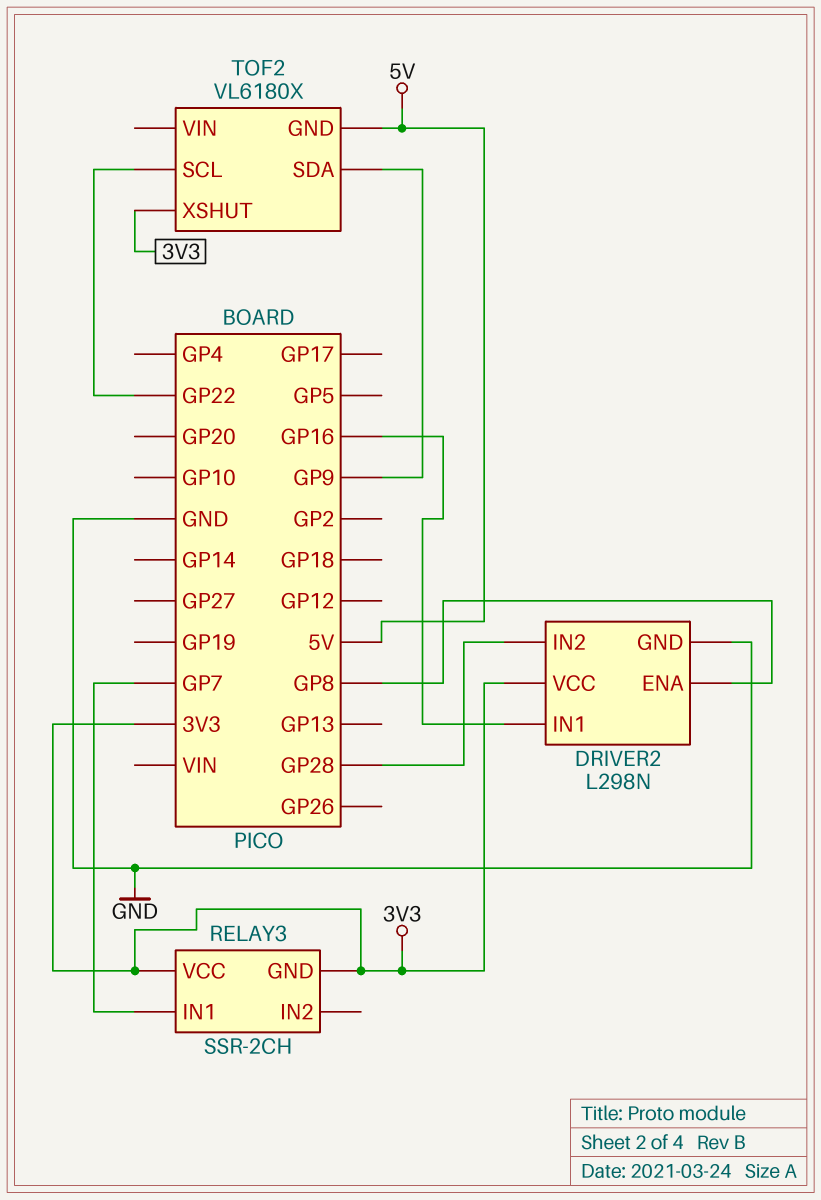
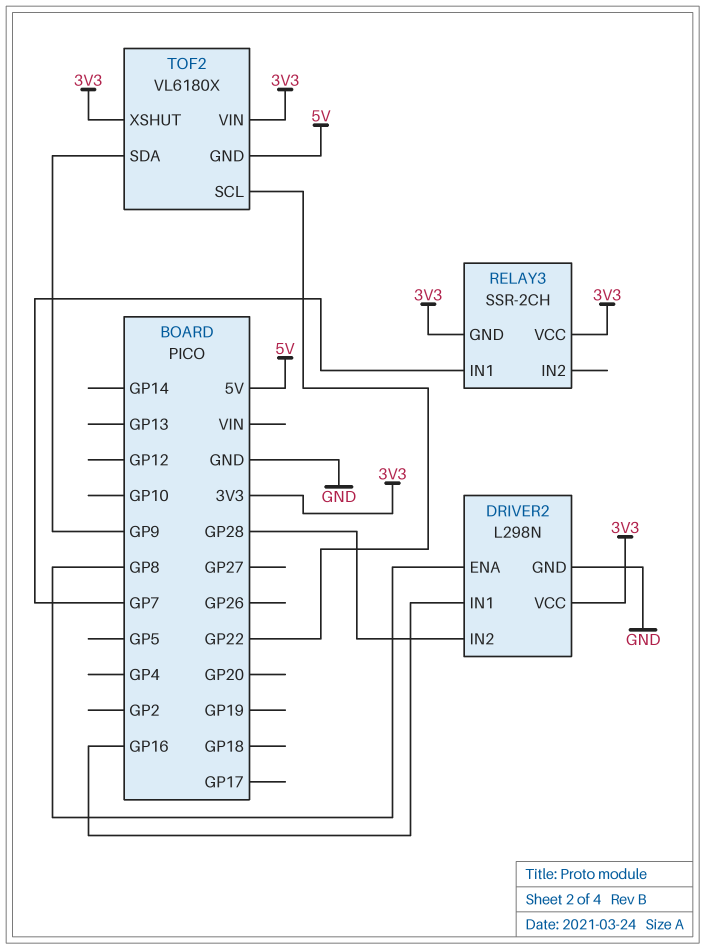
TOF2 pin VIN: none -> 3V3

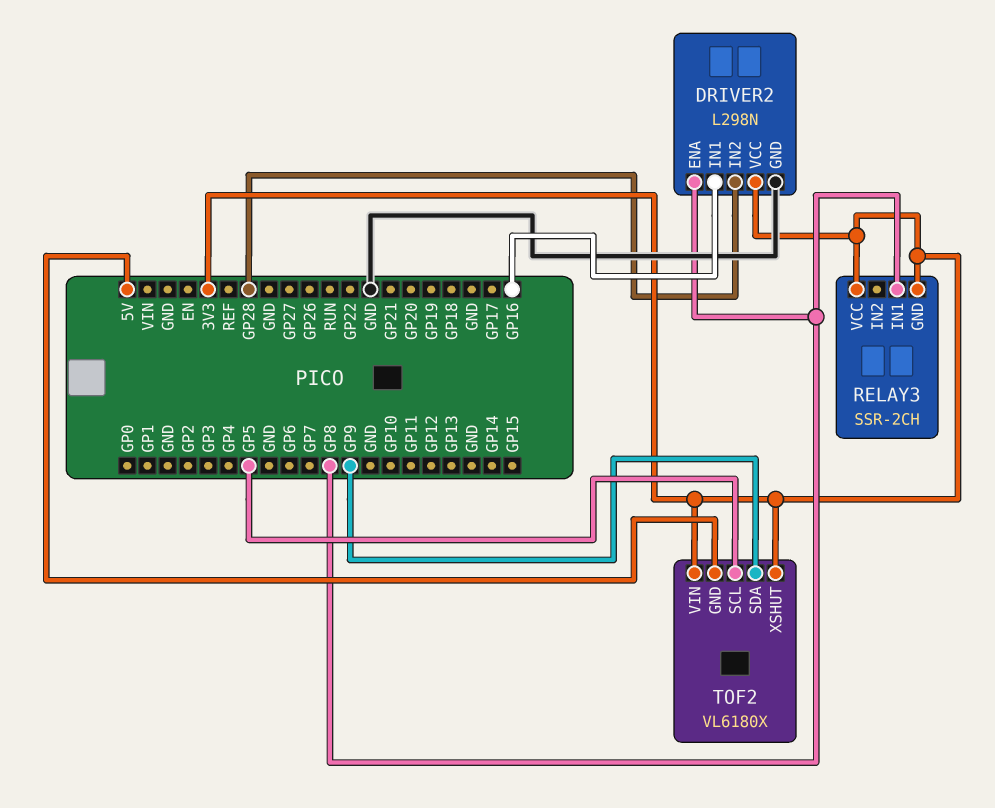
RELAY3 pin IN1: GP7 -> GP8
TOF2 pin SCL: GP22 -> GP5

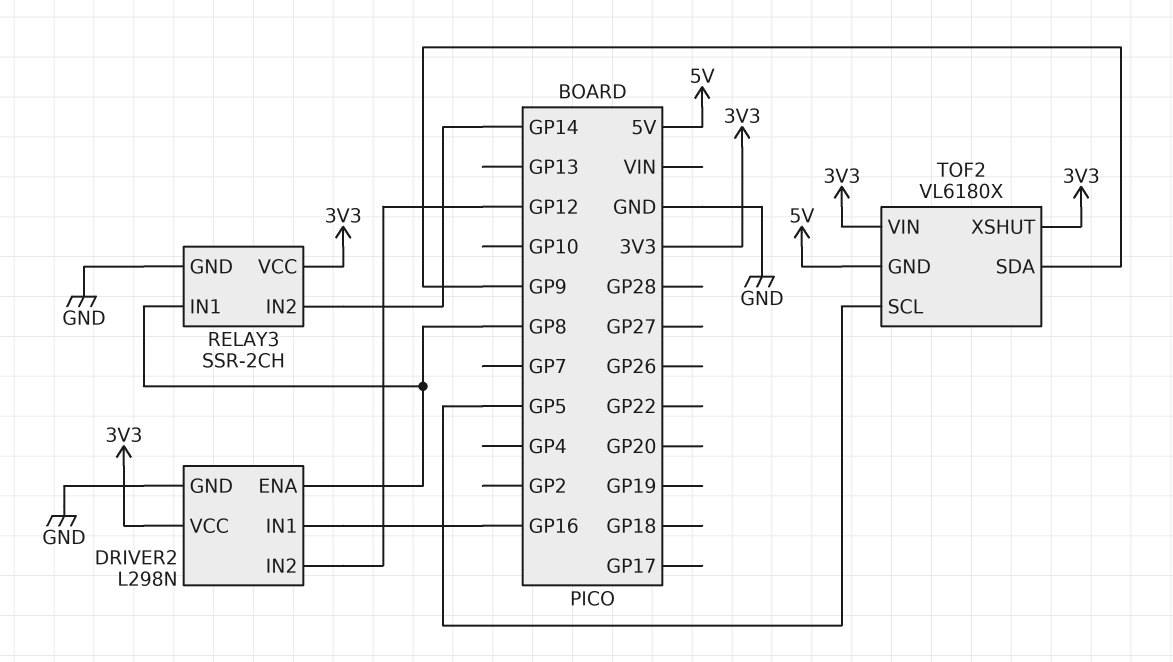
DRIVER2 pin IN2: GP28 -> GP12
RELAY3 pin GND: 3V3 -> GND
RELAY3 pin IN2: none -> GP14

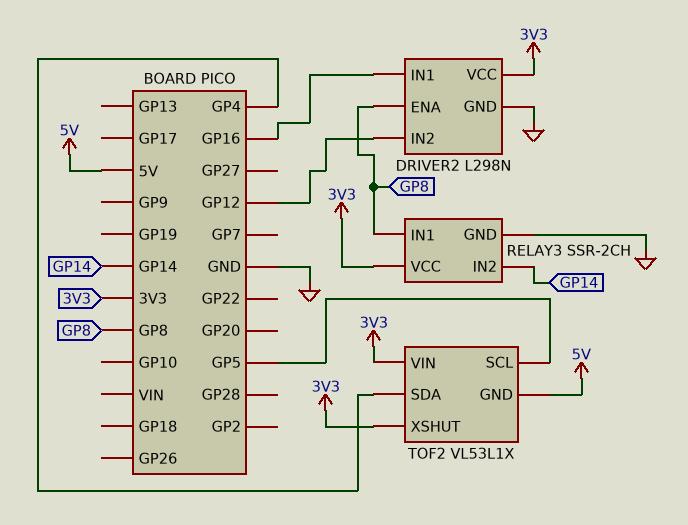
TOF2: VL6180X -> VL53L1X
TOF2 pin SDA: GP9 -> GP4

